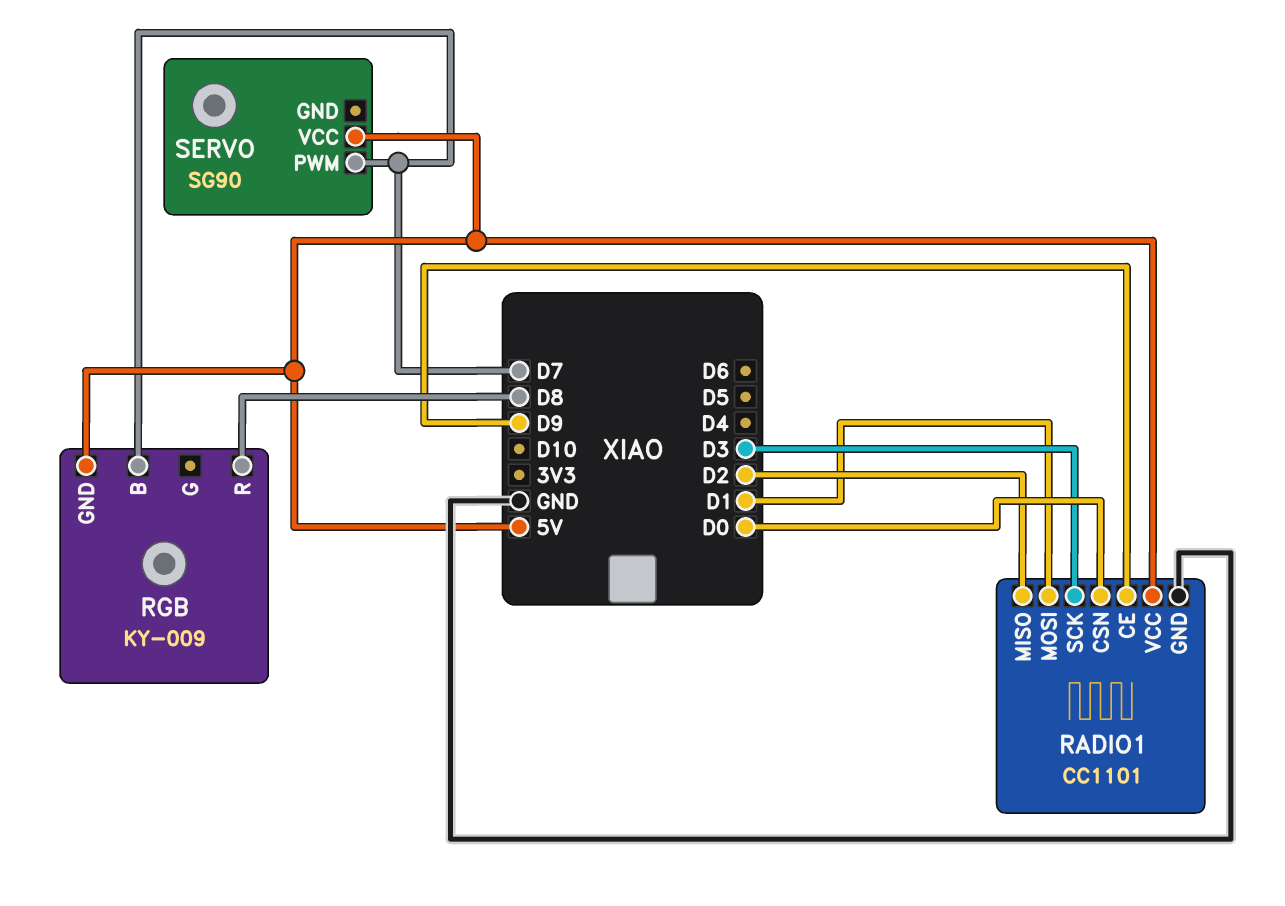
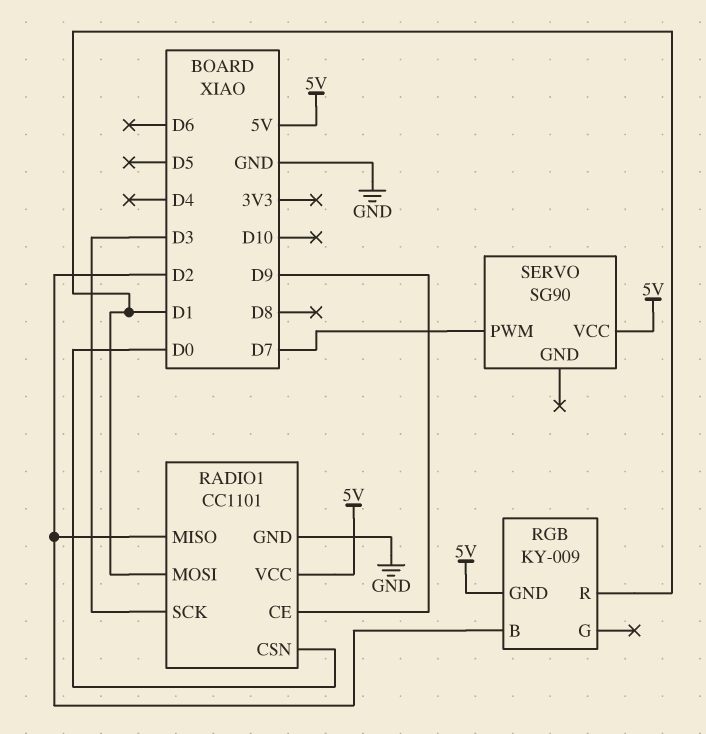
RGB pin B: D7 -> D2
RGB pin R: D8 -> D1

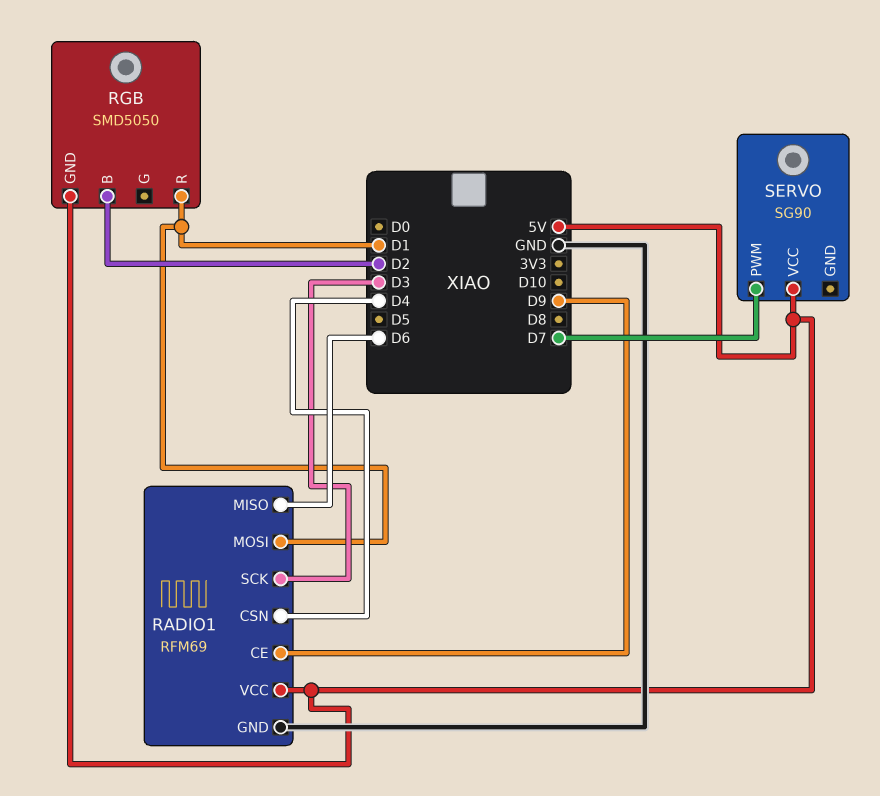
RADIO1: CC1101 -> RFM69
RADIO1 pin CSN: D0 -> D4
RADIO1 pin MISO: D2 -> D6
RGB: KY-009 -> SMD5050

